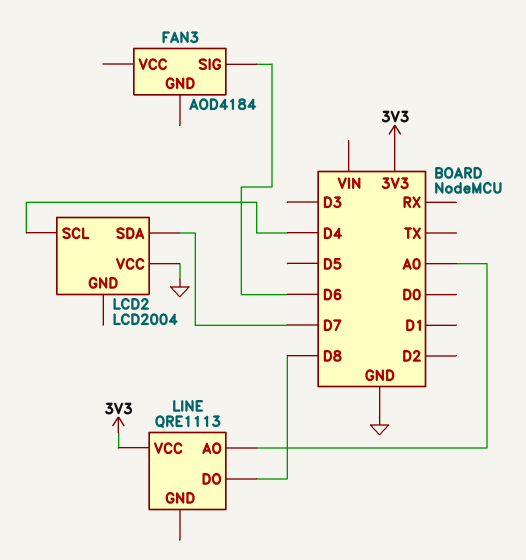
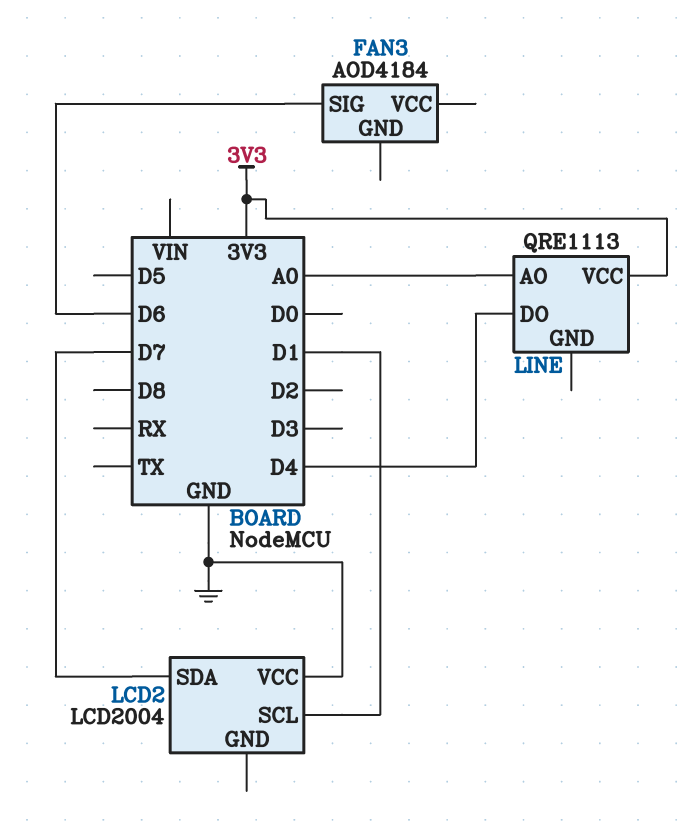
LCD2 pin SCL: D4 -> D1
LINE pin DO: D8 -> D4

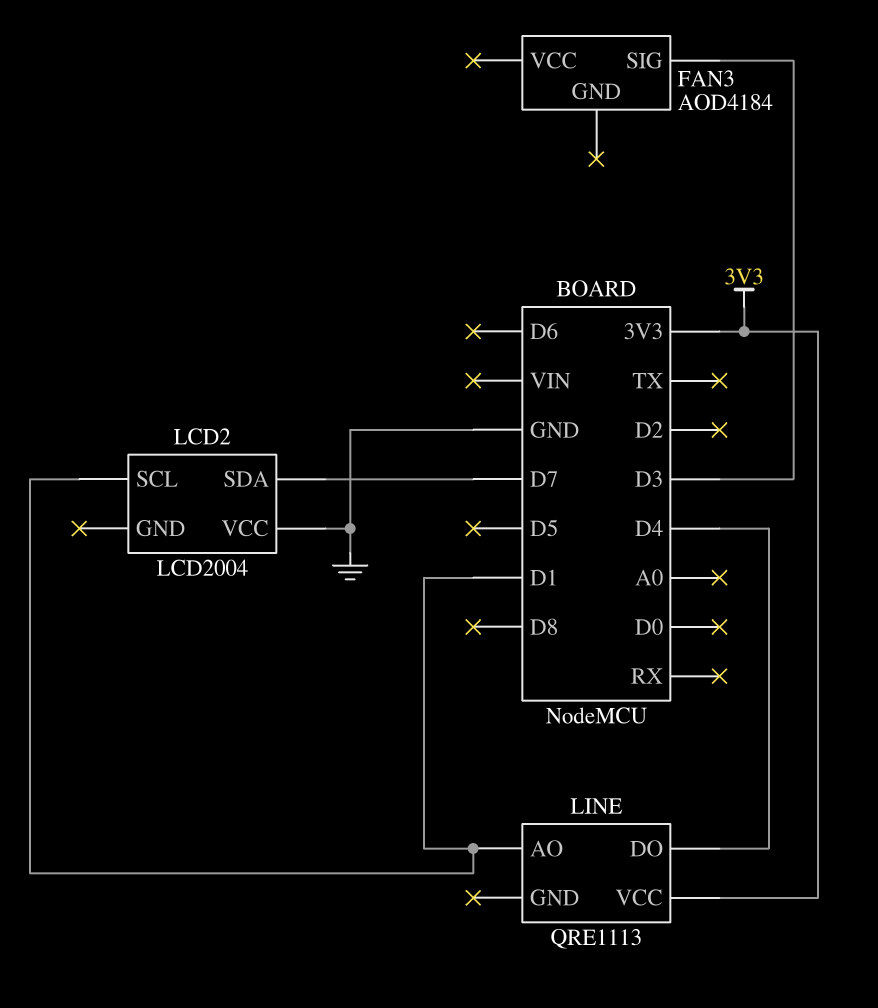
FAN3 pin SIG: D6 -> D3
LINE pin AO: A0 -> D1

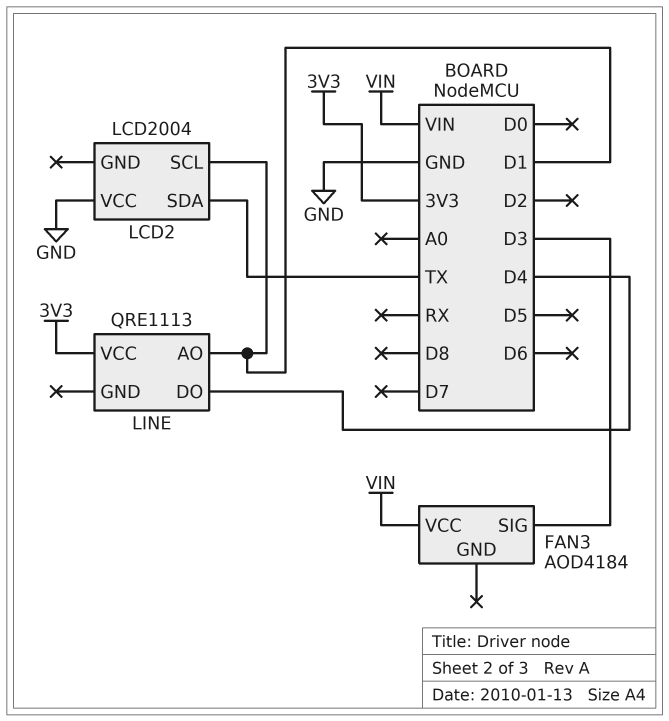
FAN3 pin VCC: none -> VIN
LCD2 pin SDA: D7 -> TX

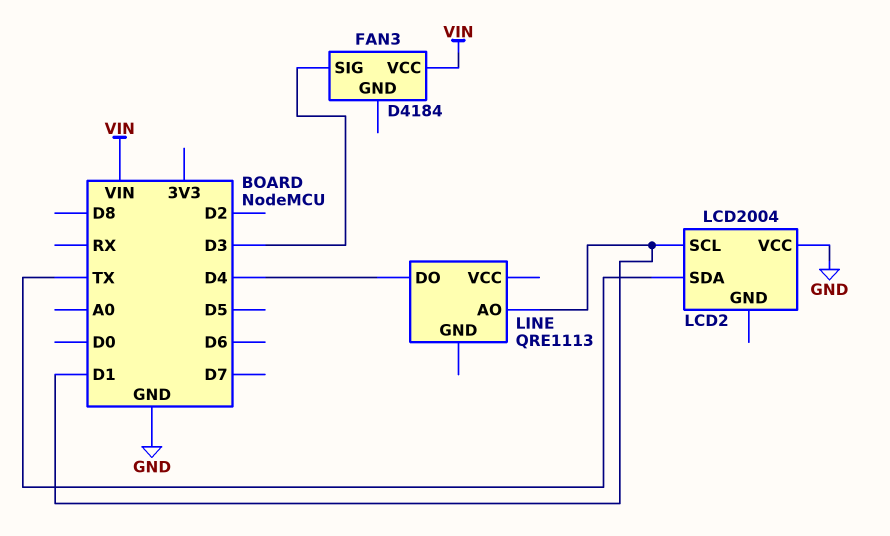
FAN3: AOD4184 -> D4184
LINE pin VCC: 3V3 -> none

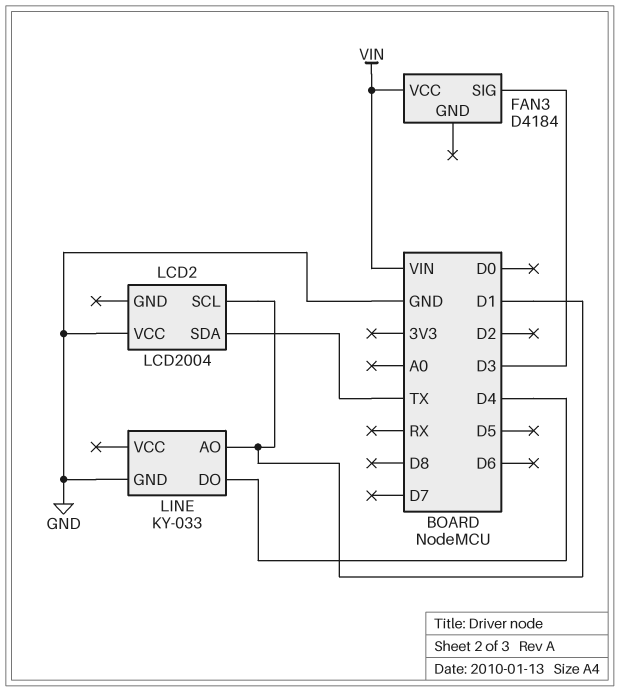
LINE: QRE1113 -> KY-033
LINE pin GND: none -> GND

